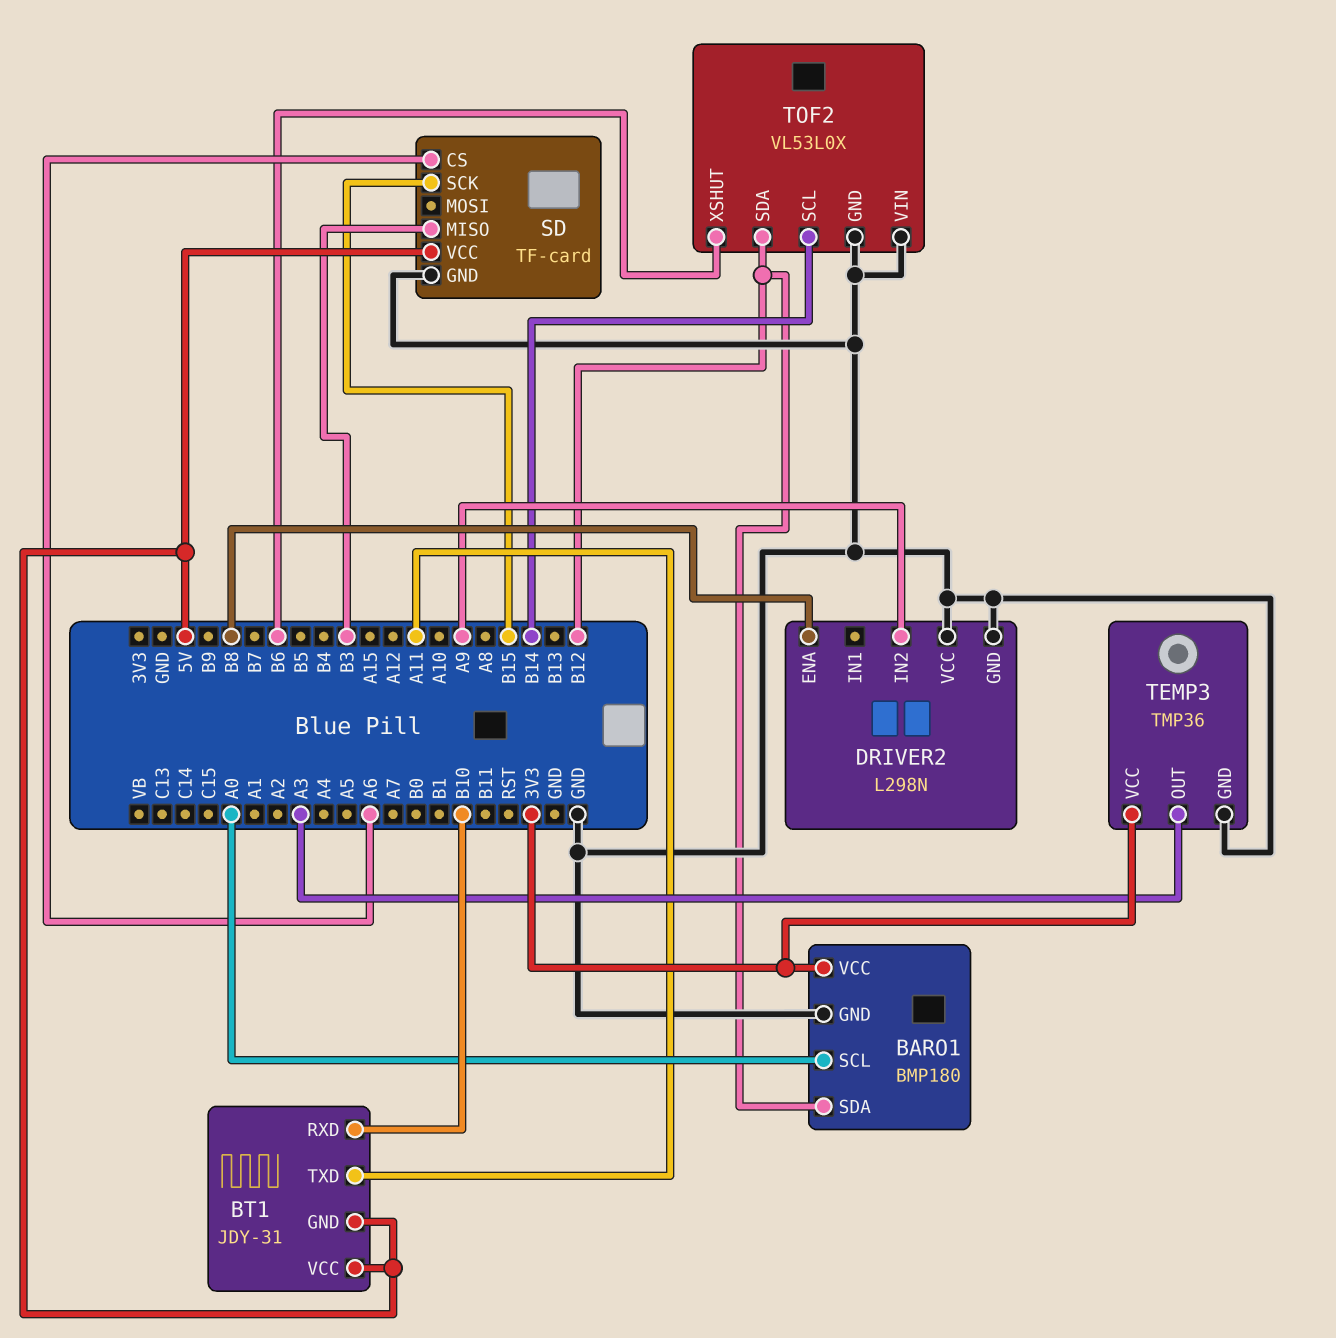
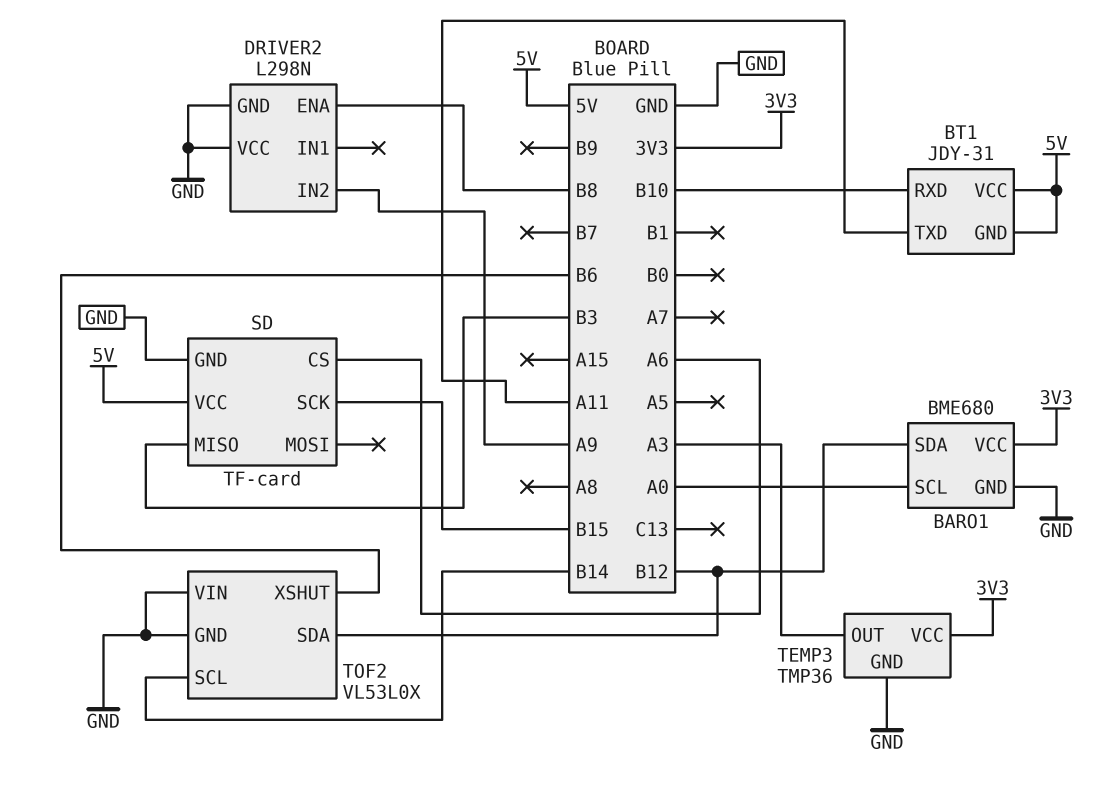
BARO1: BMP180 -> BME680

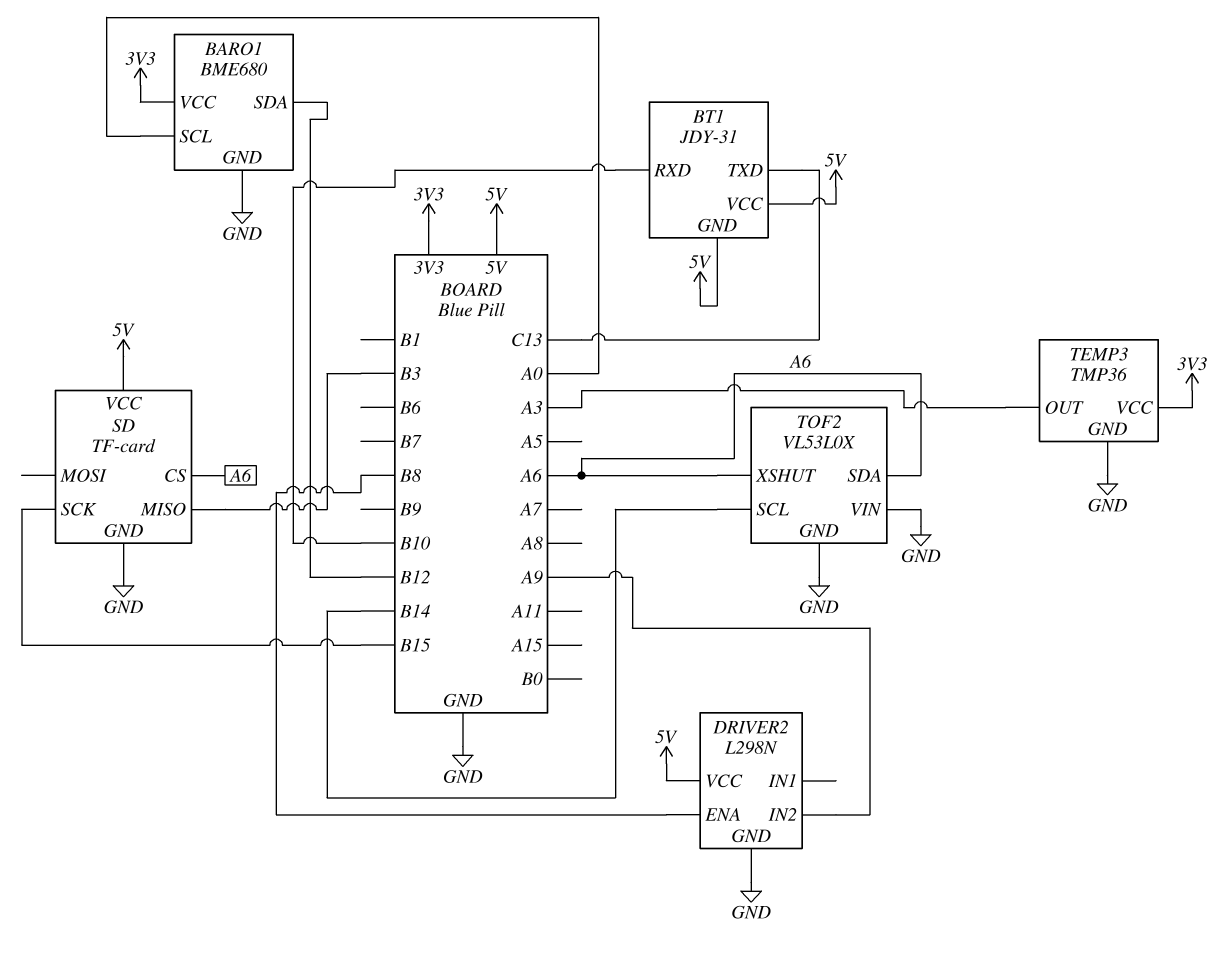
BT1 pin TXD: A11 -> C13
DRIVER2 pin VCC: GND -> 5V
TOF2 pin SDA: B12 -> A6
TOF2 pin XSHUT: B6 -> A6

